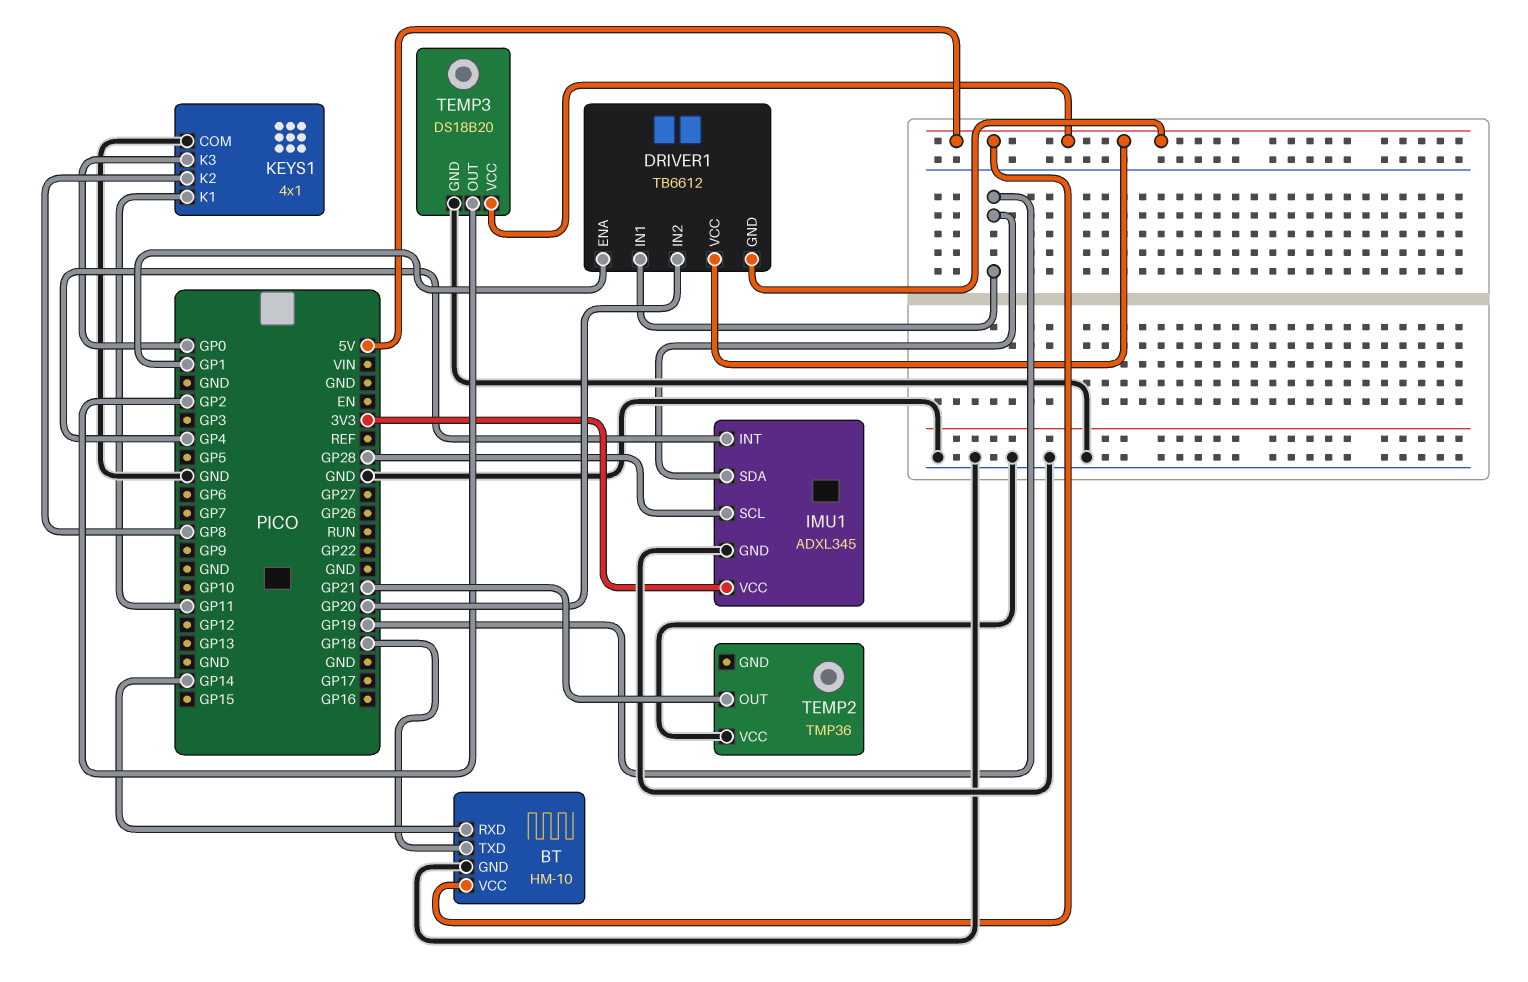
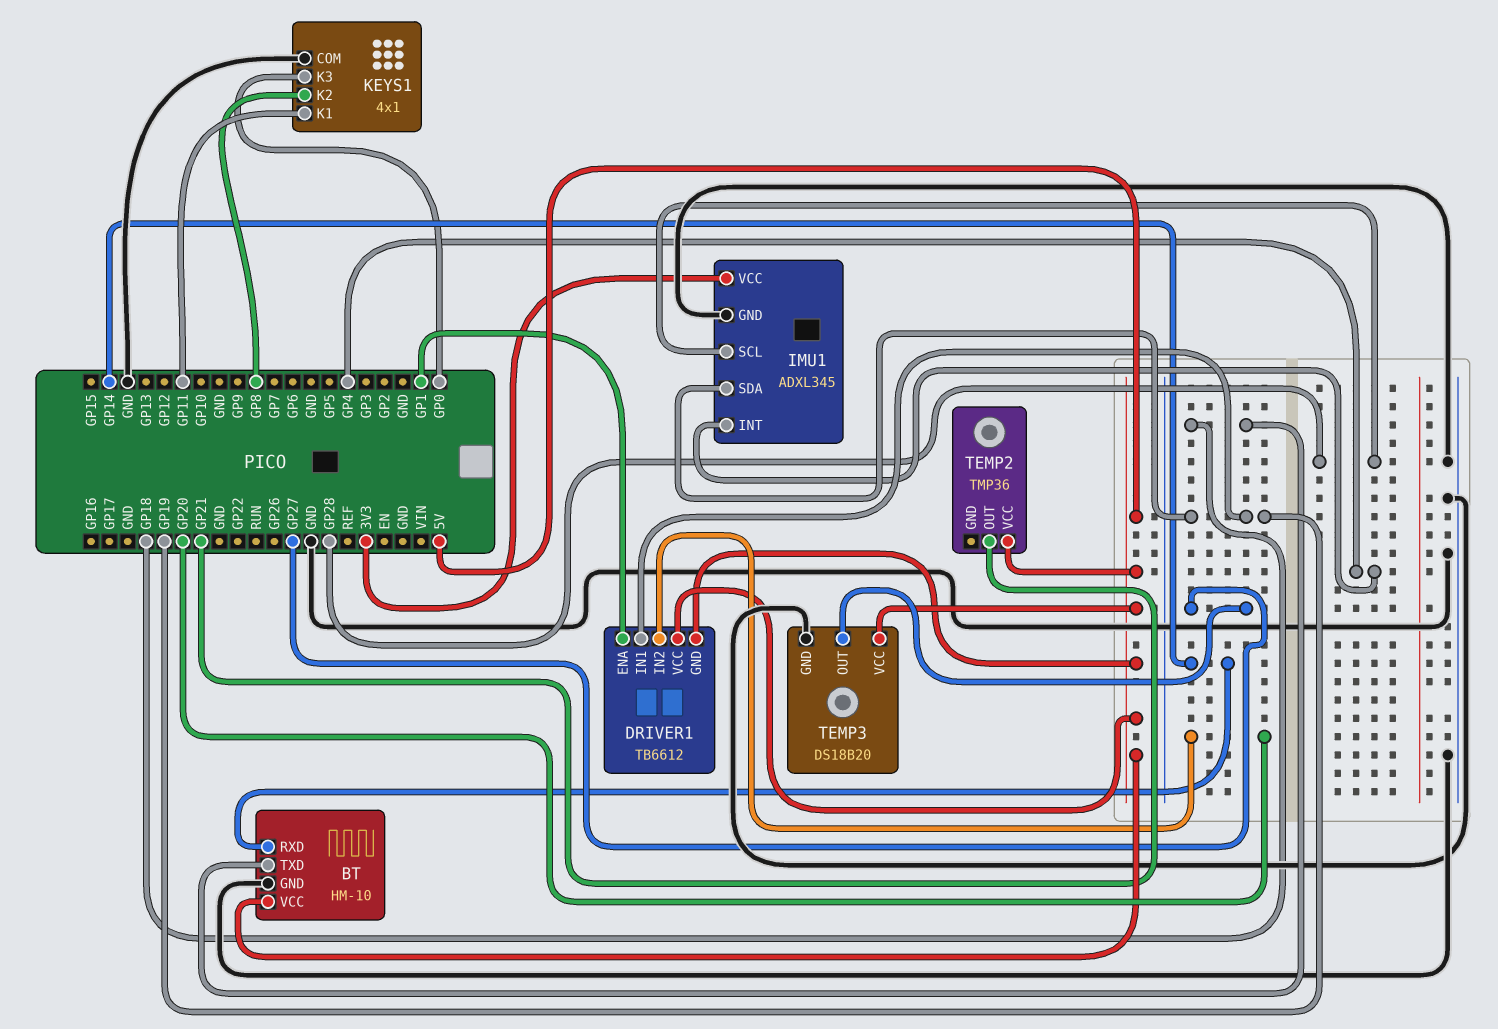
TEMP2 pin VCC: GND -> 5V
TEMP3 pin OUT: GP2 -> GP27

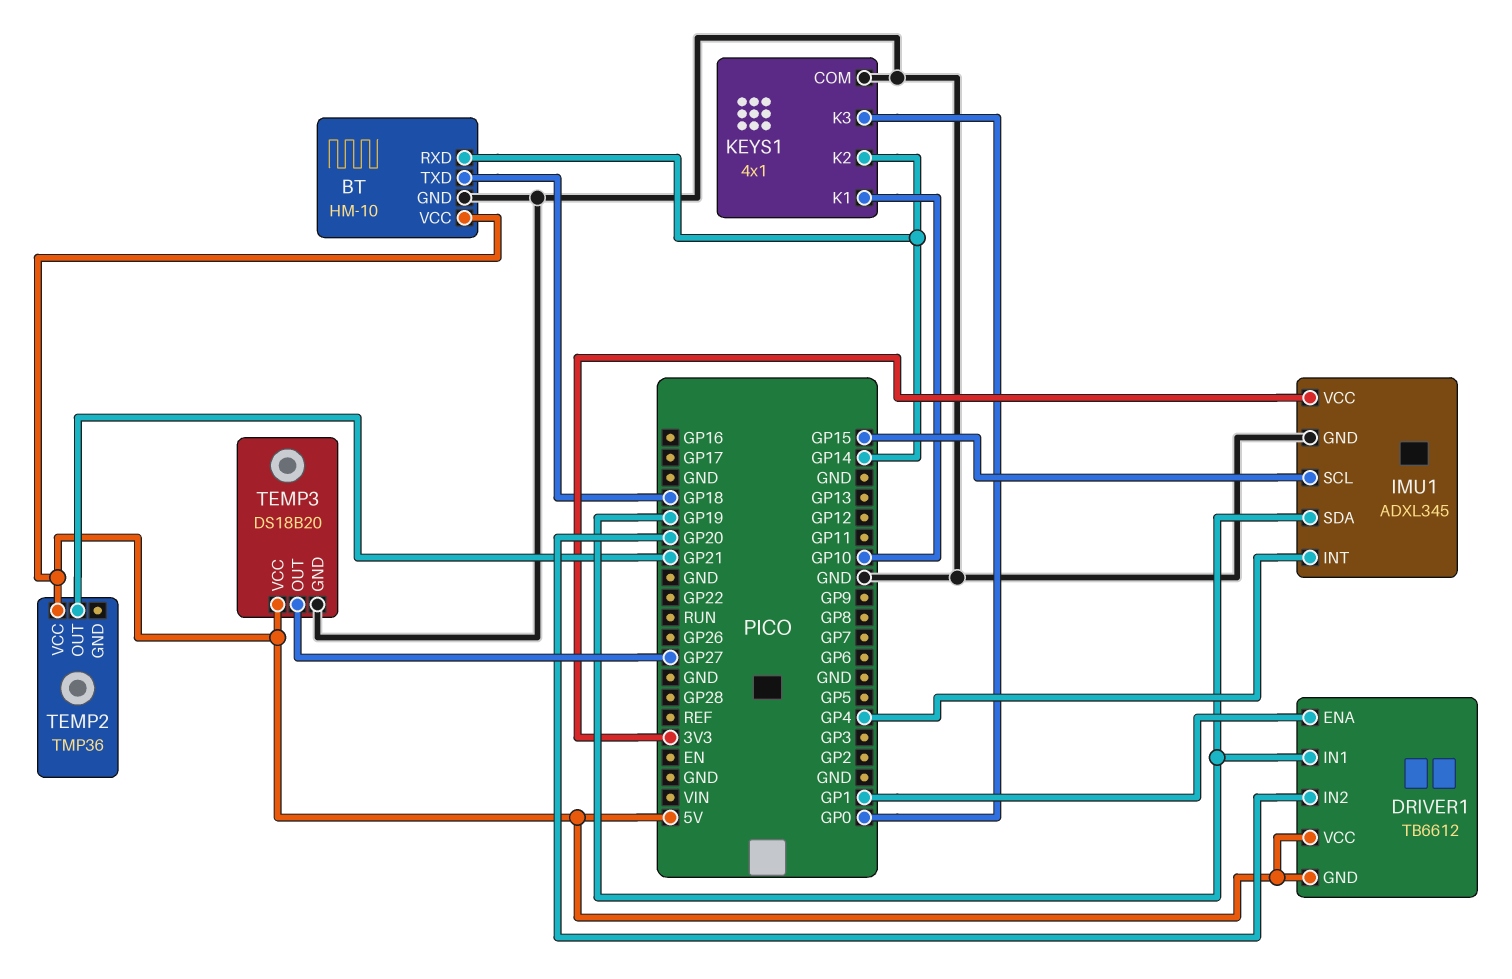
IMU1 pin SCL: GP28 -> GP15
KEYS1 pin K1: GP11 -> GP10
KEYS1 pin K2: GP8 -> GP14

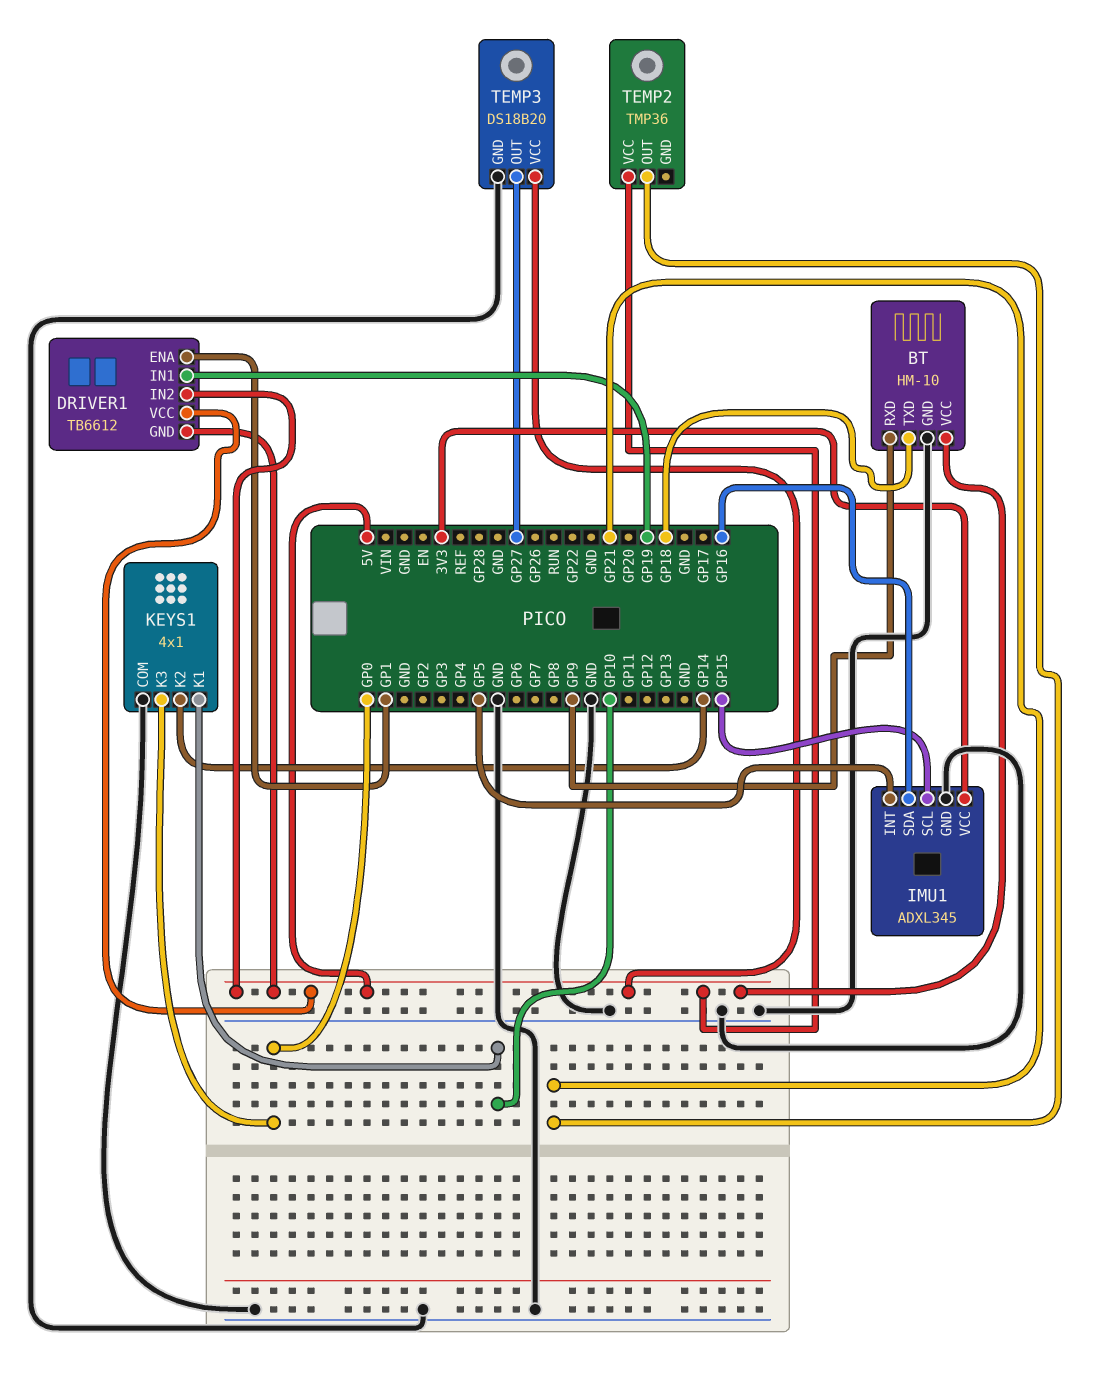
BT pin RXD: GP14 -> GP9
DRIVER1 pin IN2: GP20 -> 5V
IMU1 pin INT: GP4 -> GP5
IMU1 pin SDA: GP19 -> GP16

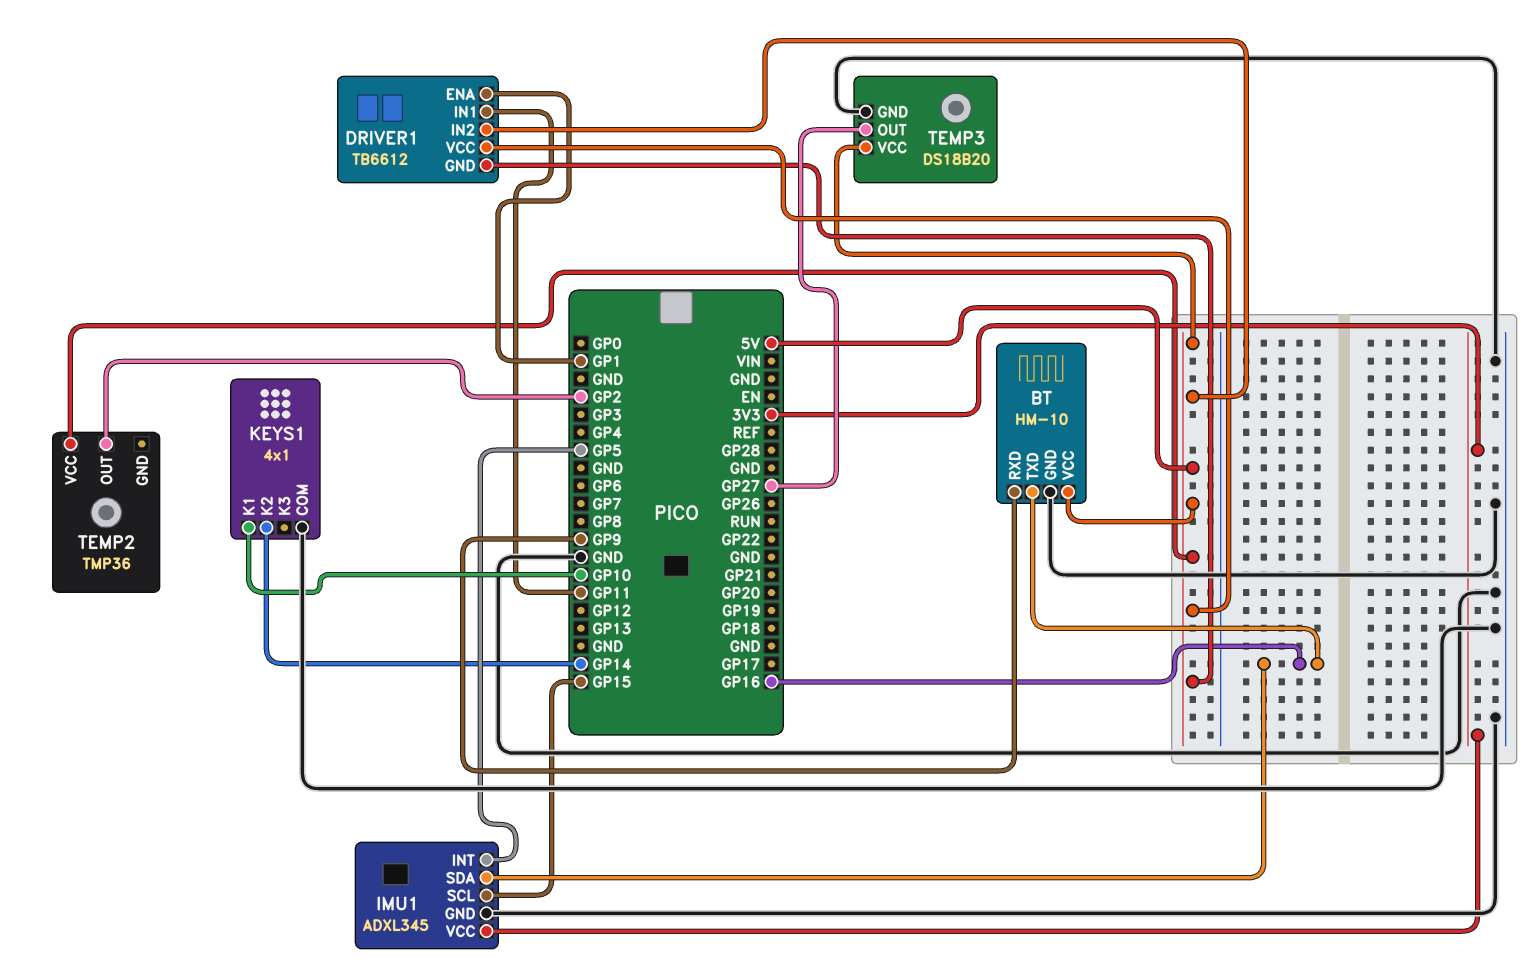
BT pin TXD: GP18 -> GP16
DRIVER1 pin IN1: GP19 -> GP11
KEYS1 pin K3: GP0 -> none
TEMP2 pin OUT: GP21 -> GP2

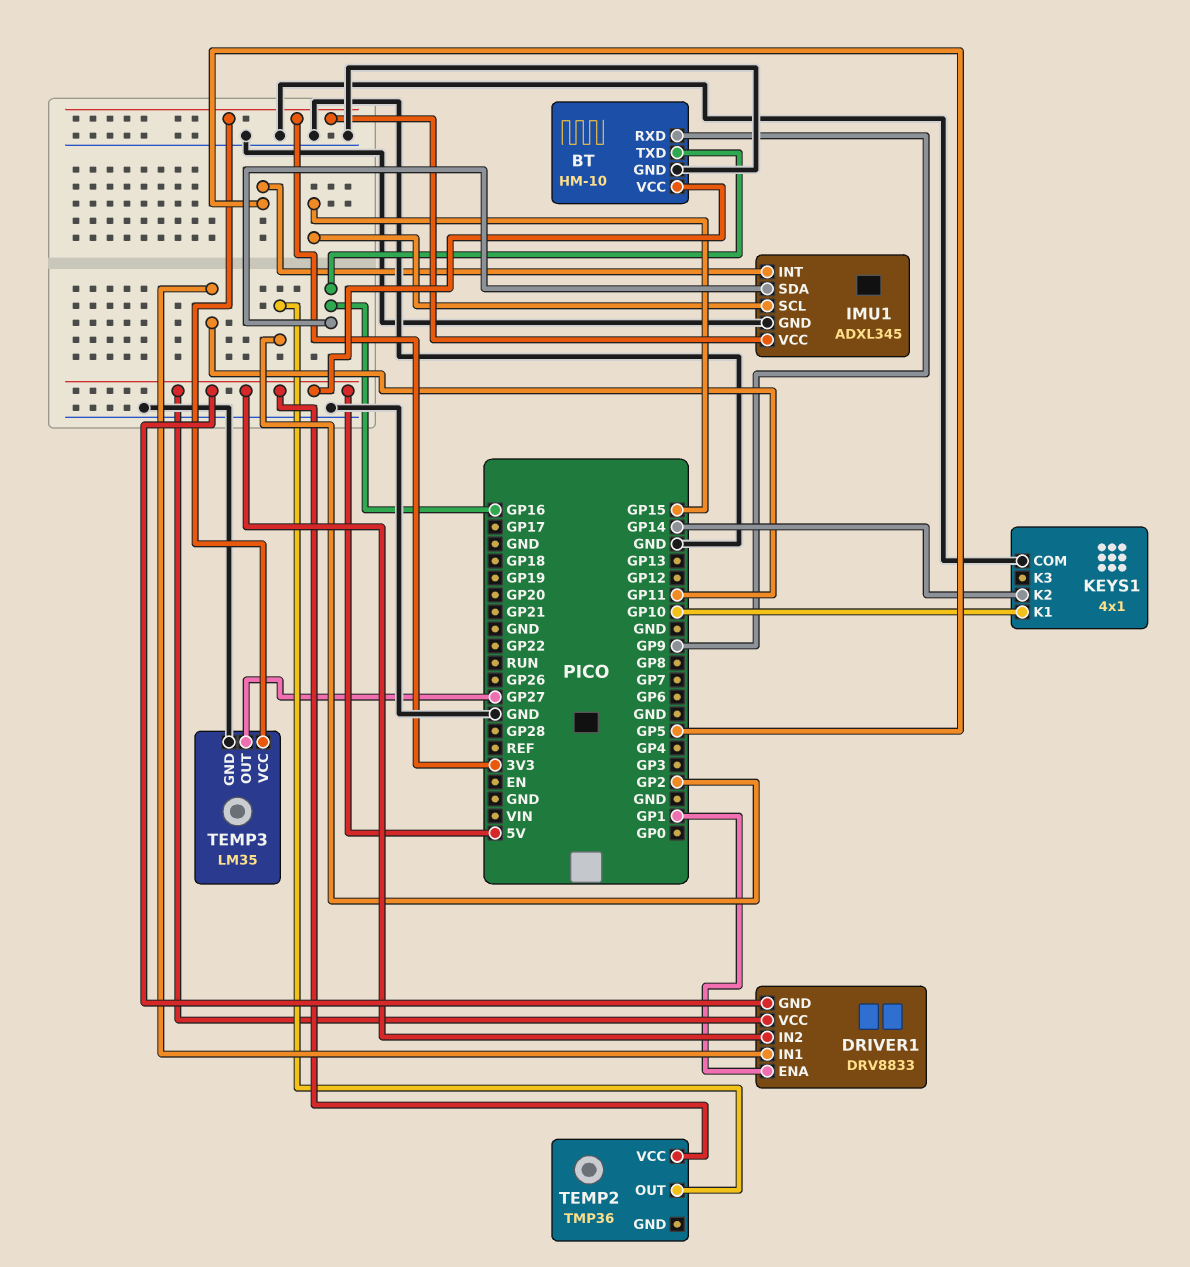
DRIVER1: TB6612 -> DRV8833
TEMP3: DS18B20 -> LM35
TEMP3 pin VCC: 5V -> 3V3

